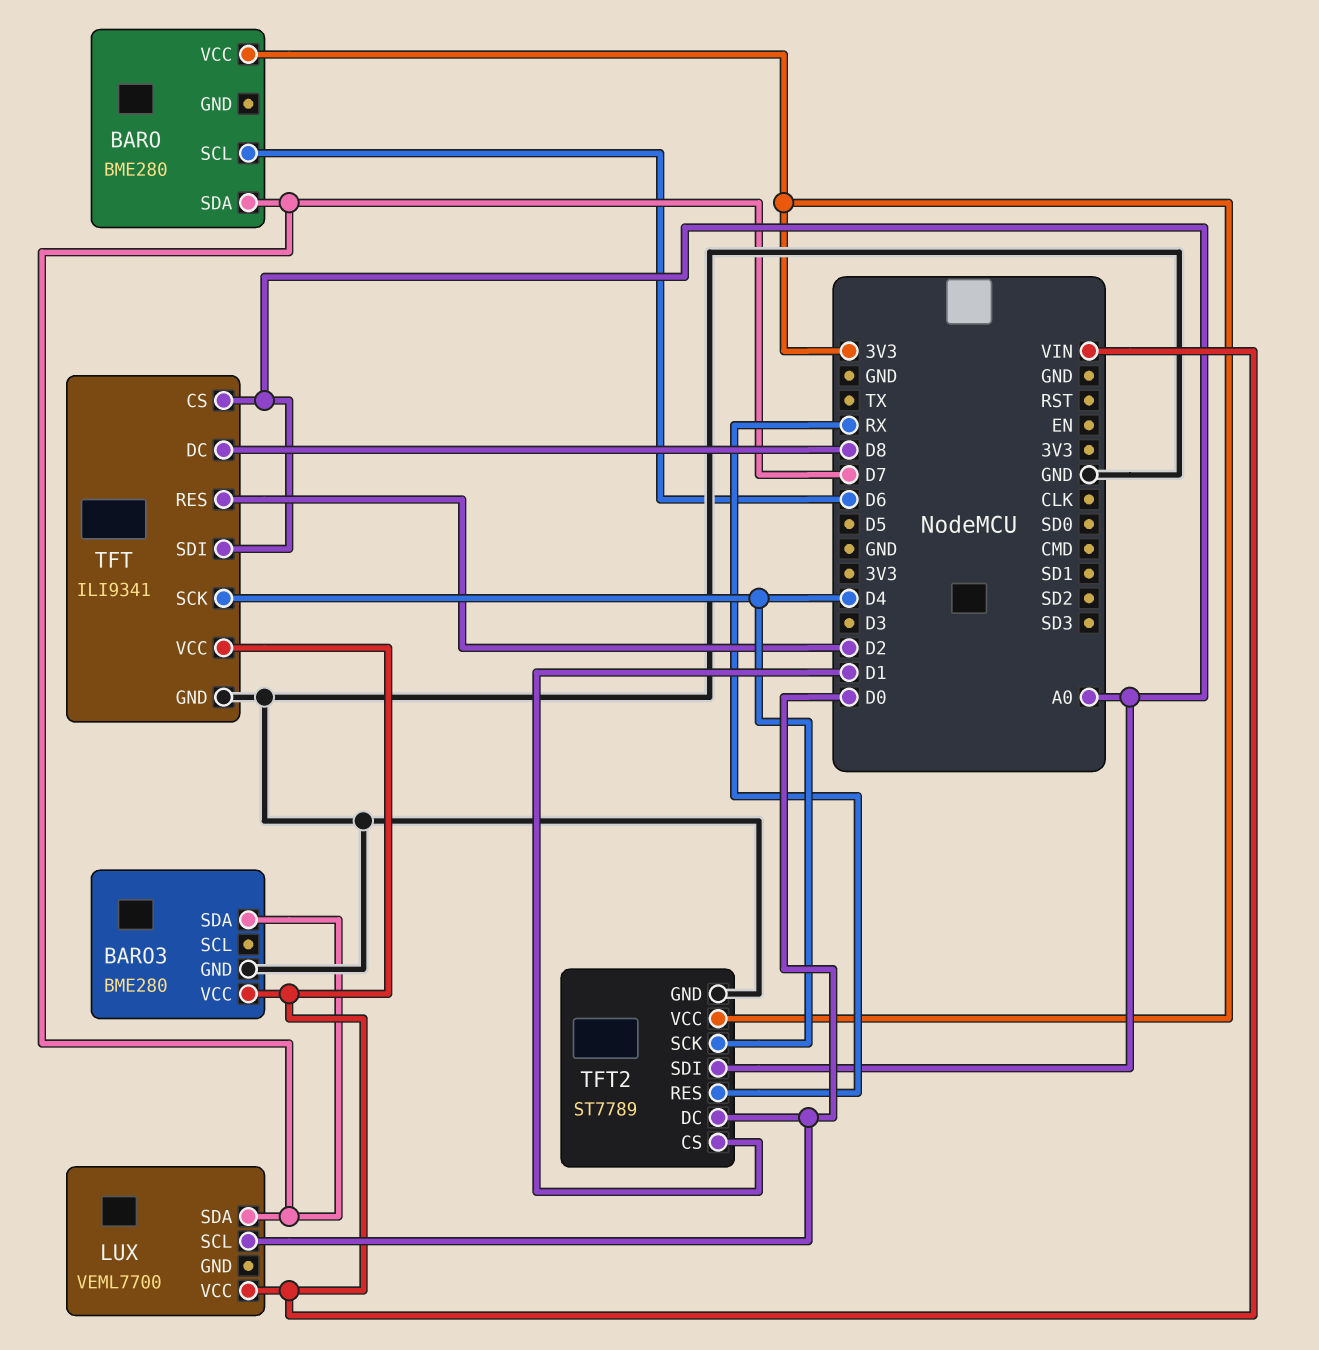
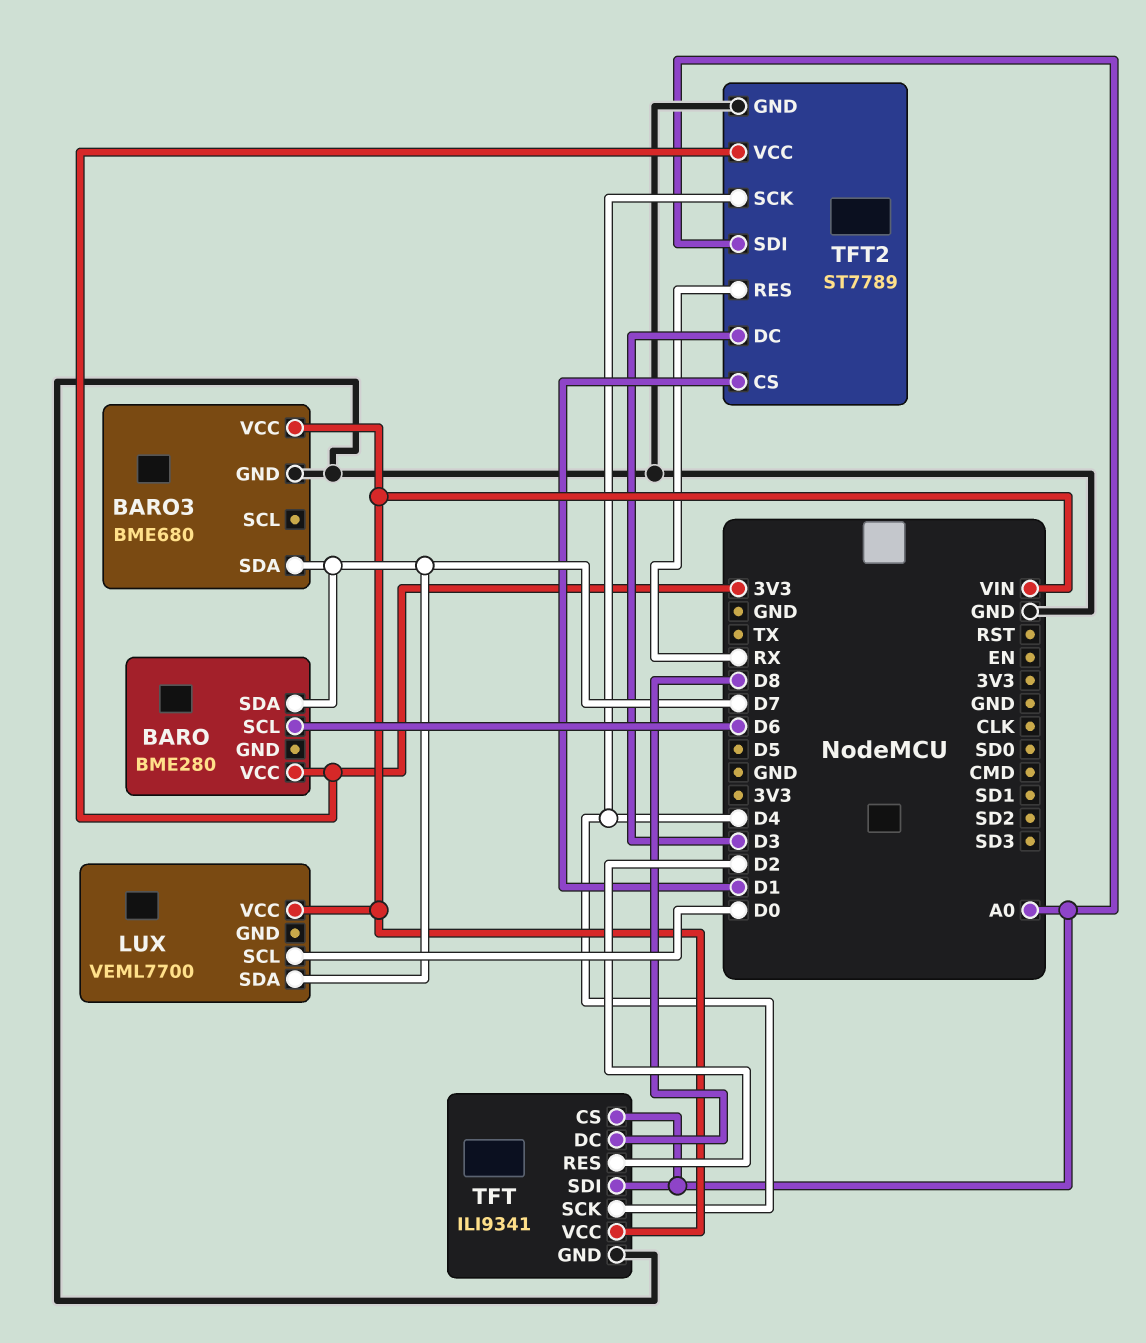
BARO3: BME280 -> BME680
TFT2 pin DC: D0 -> D3

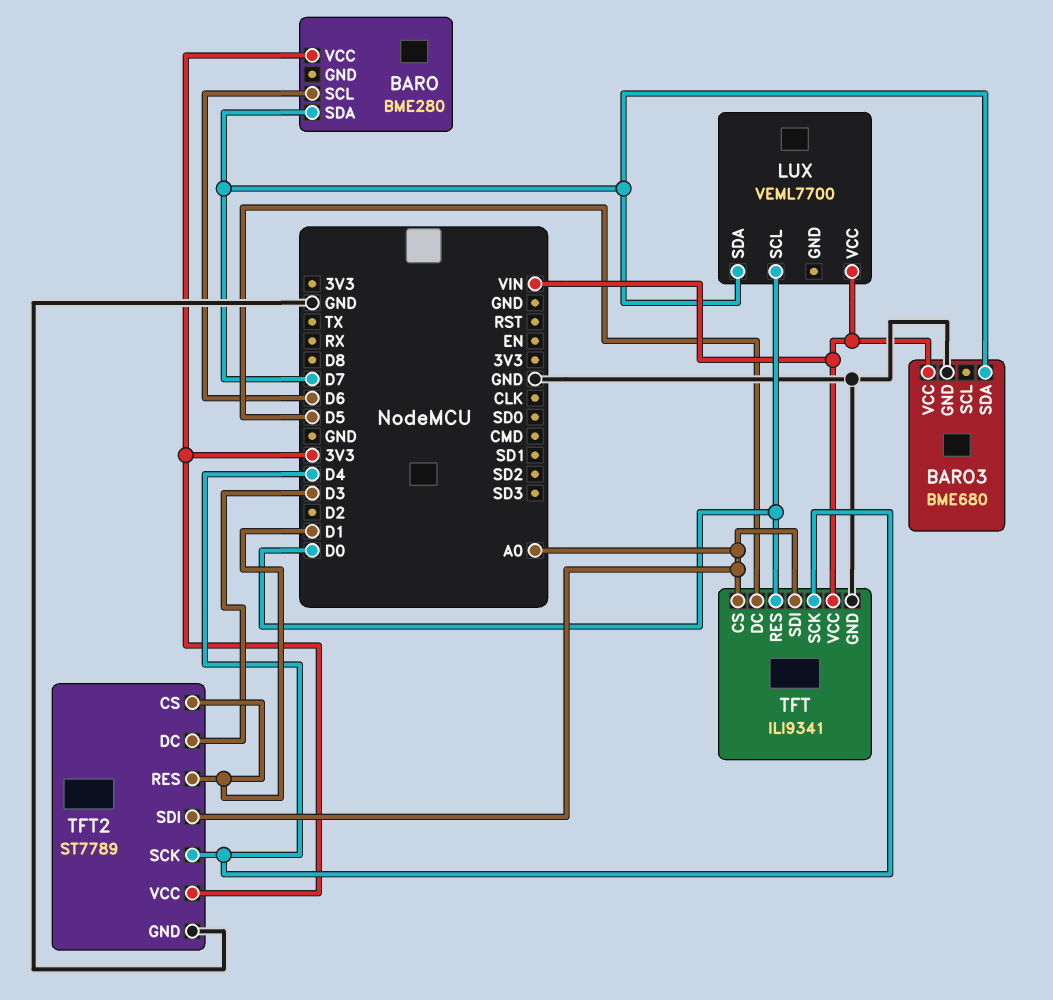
TFT pin DC: D8 -> D5
TFT pin RES: D2 -> D0
TFT2 pin RES: RX -> D1

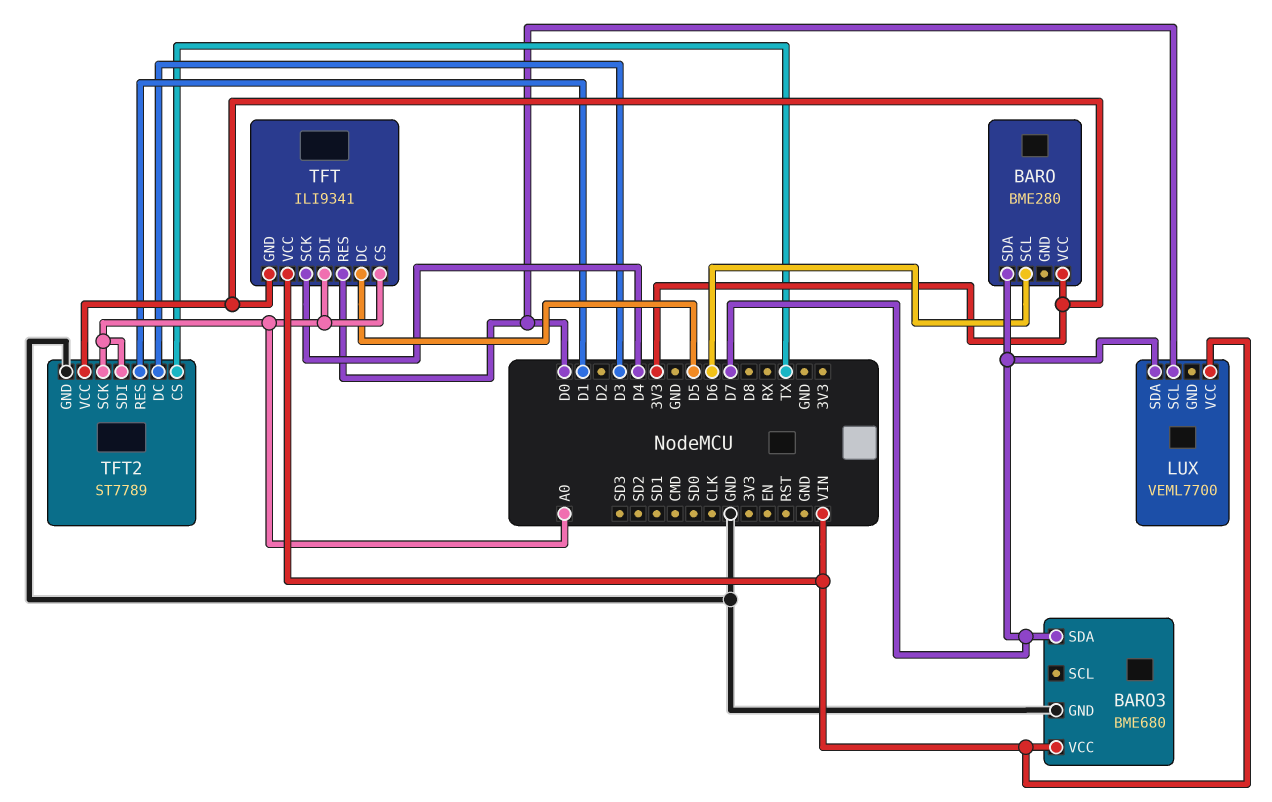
TFT pin GND: GND -> 3V3
TFT2 pin CS: D1 -> TX
TFT2 pin SCK: D4 -> A0

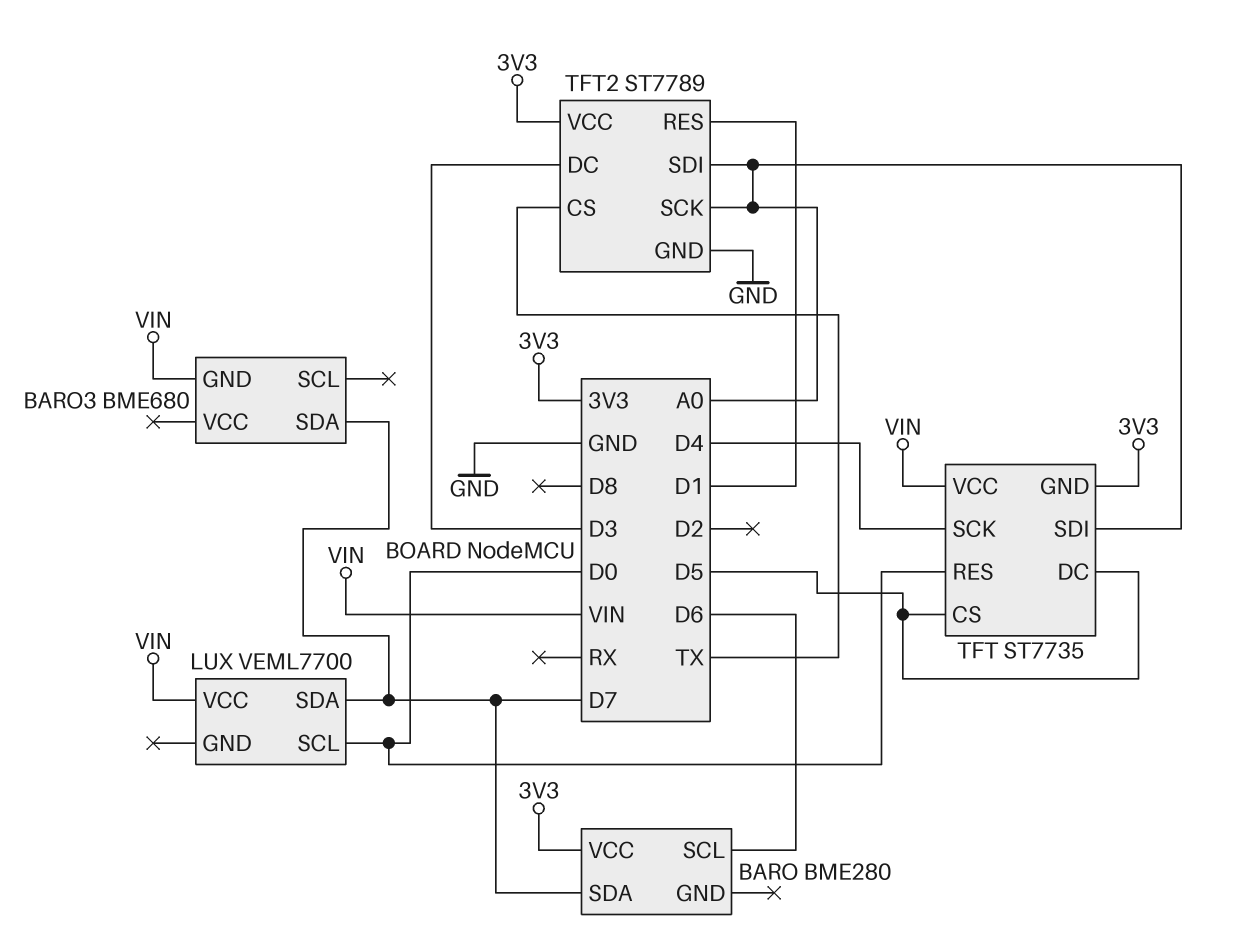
BARO3 pin GND: GND -> VIN
BARO3 pin VCC: VIN -> none
TFT: ILI9341 -> ST7735
TFT pin CS: A0 -> D5

